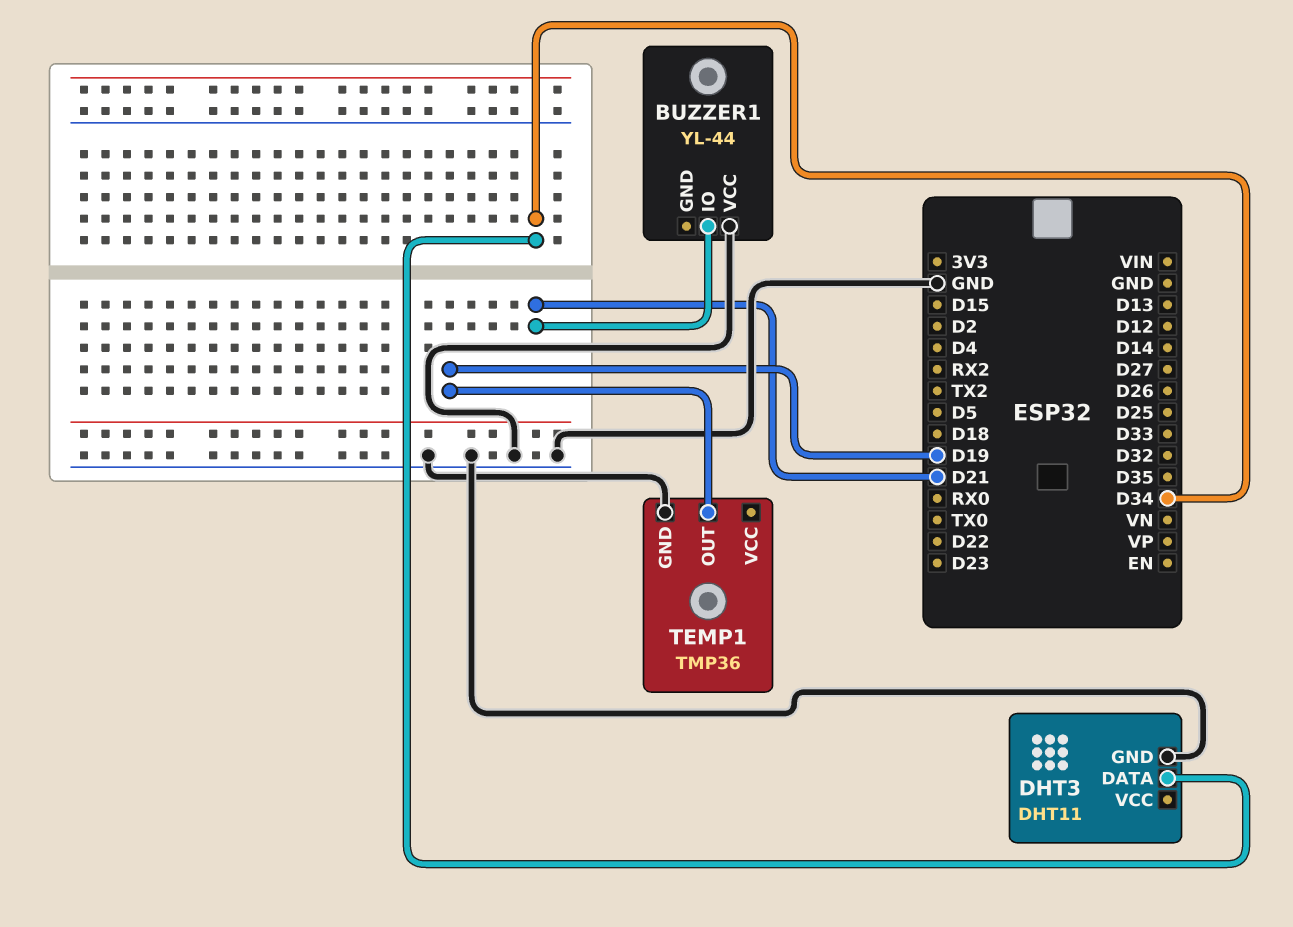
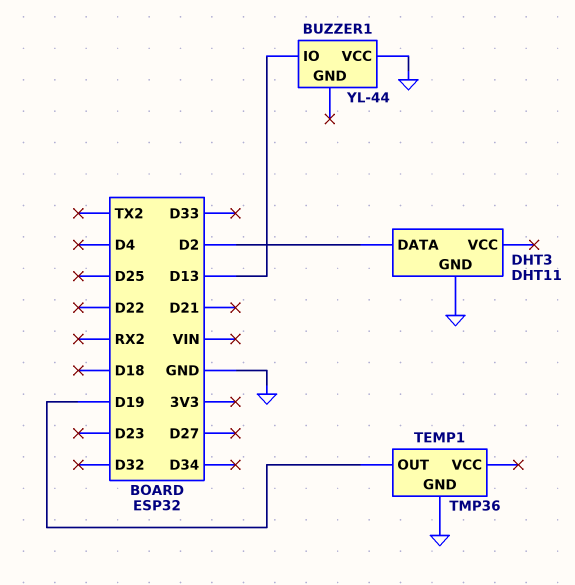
BUZZER1 pin IO: D21 -> D13
DHT3 pin DATA: D34 -> D2

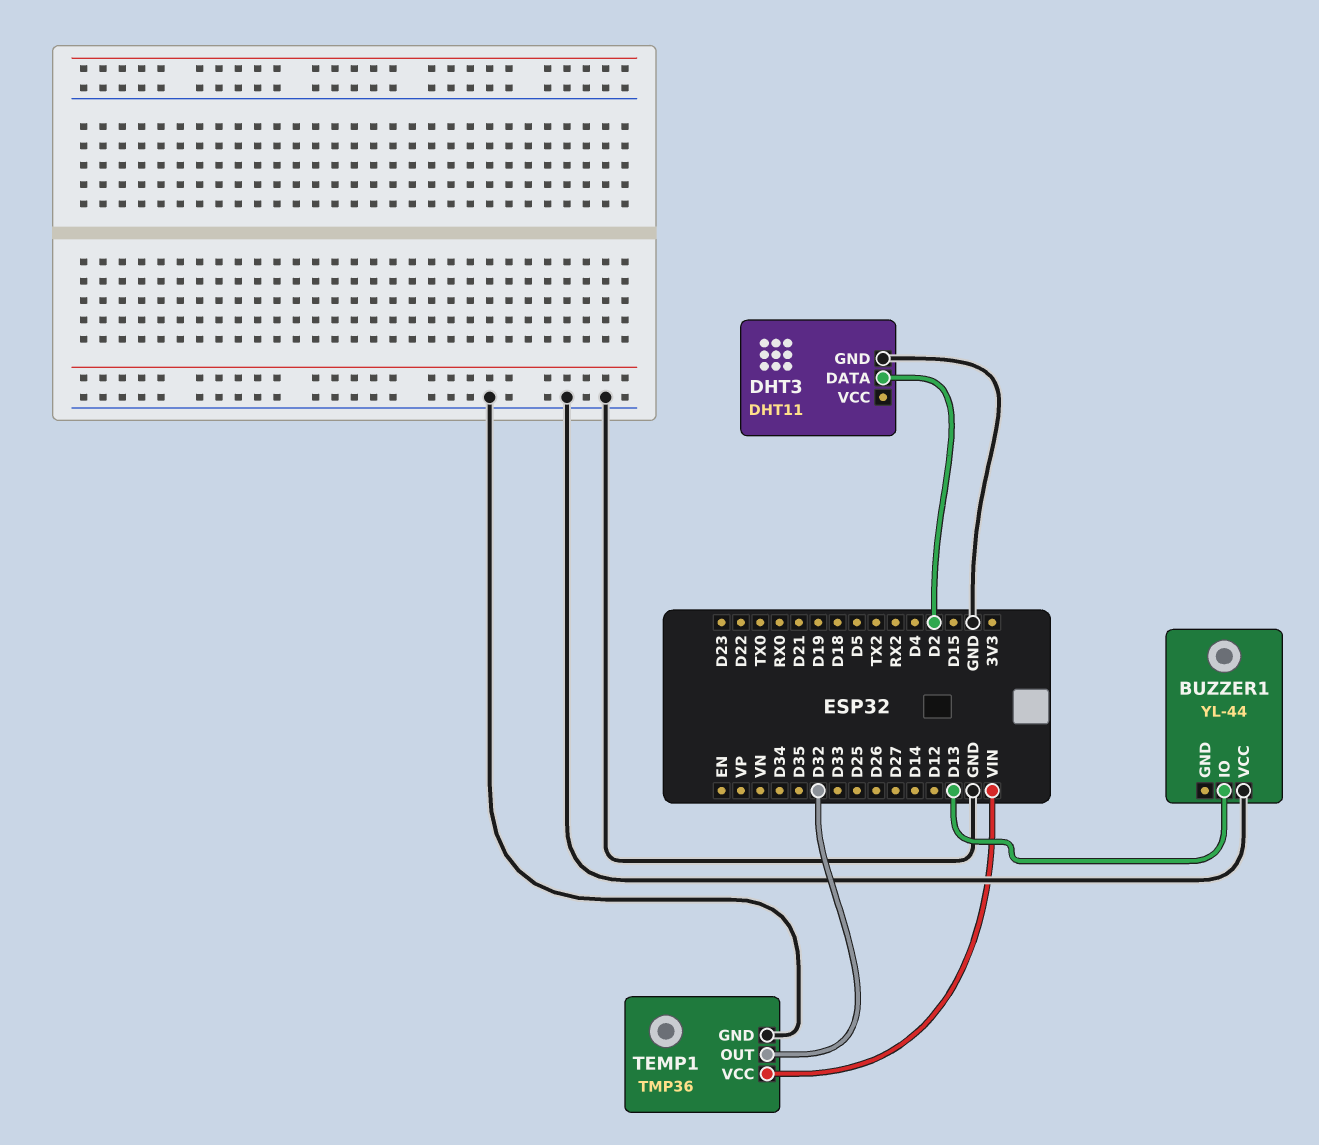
TEMP1 pin OUT: D19 -> D32
TEMP1 pin VCC: none -> VIN

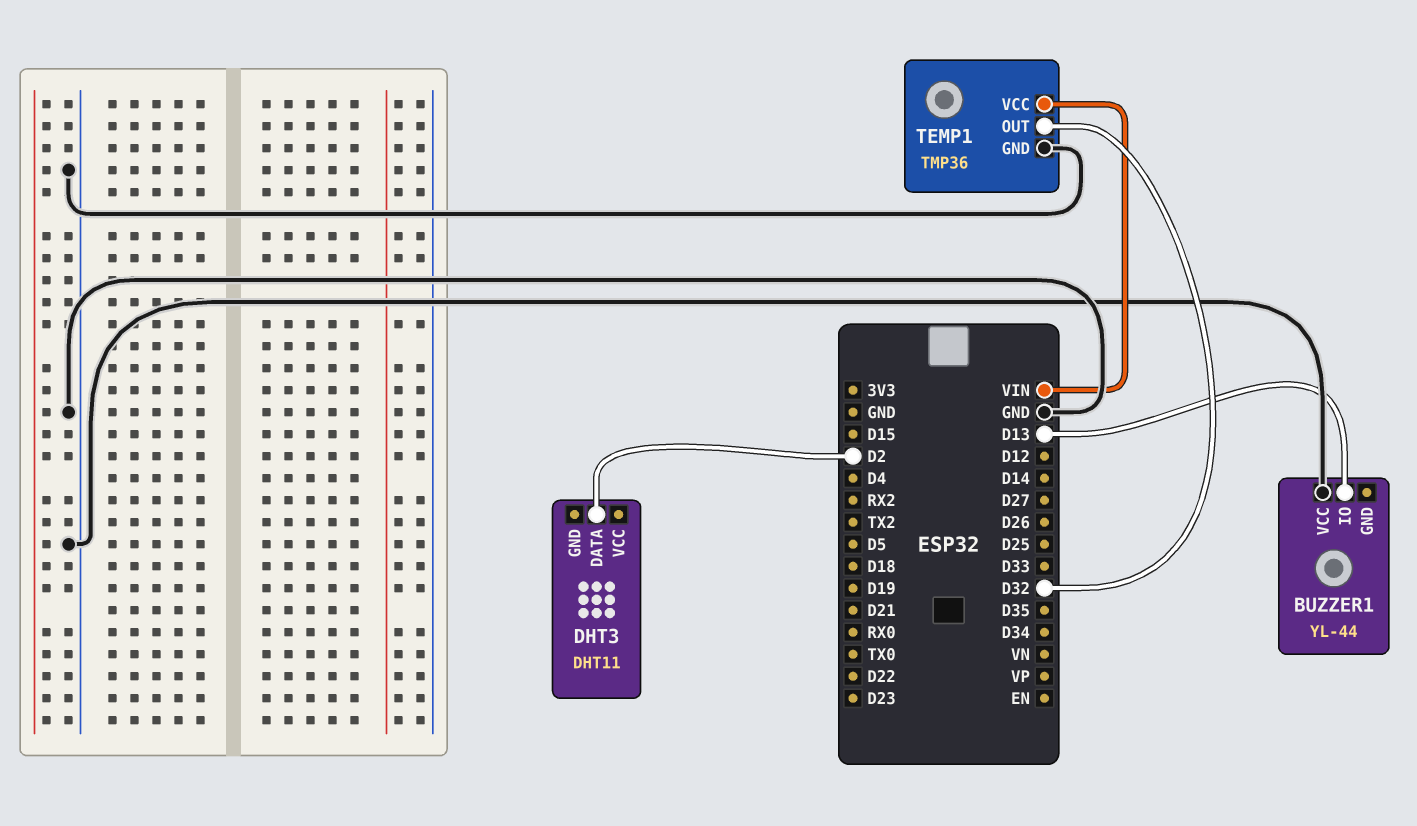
DHT3 pin GND: GND -> none

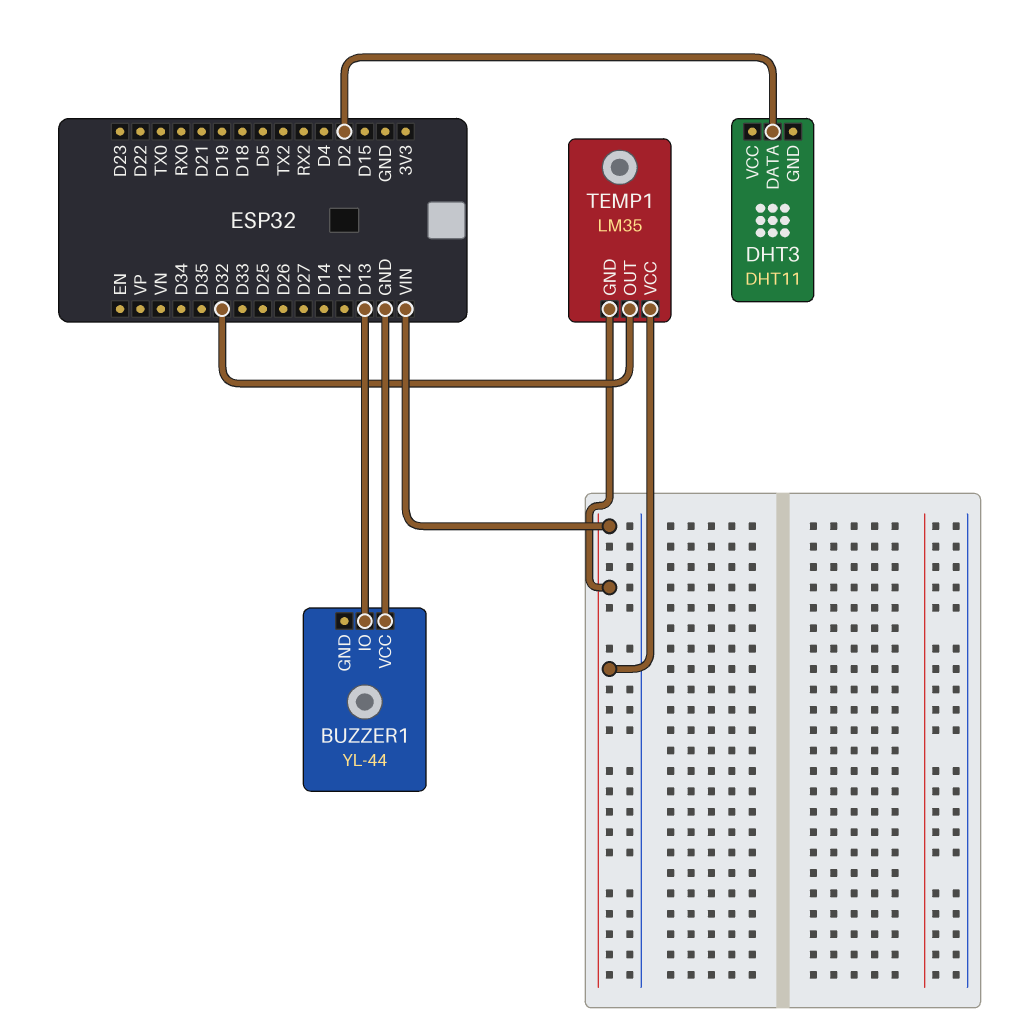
TEMP1: TMP36 -> LM35
TEMP1 pin GND: GND -> VIN

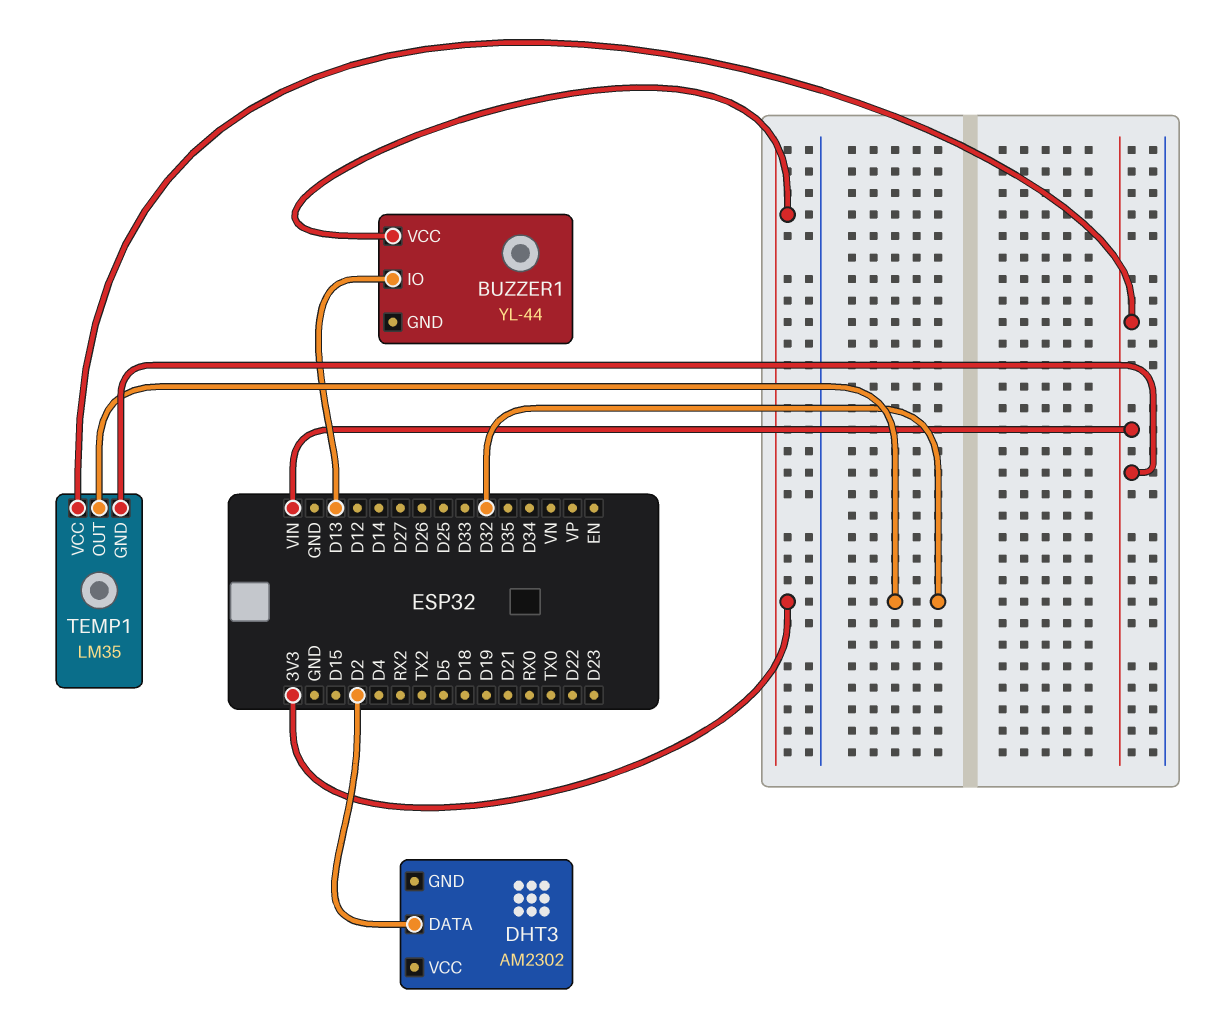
BUZZER1 pin VCC: GND -> 3V3
DHT3: DHT11 -> AM2302

